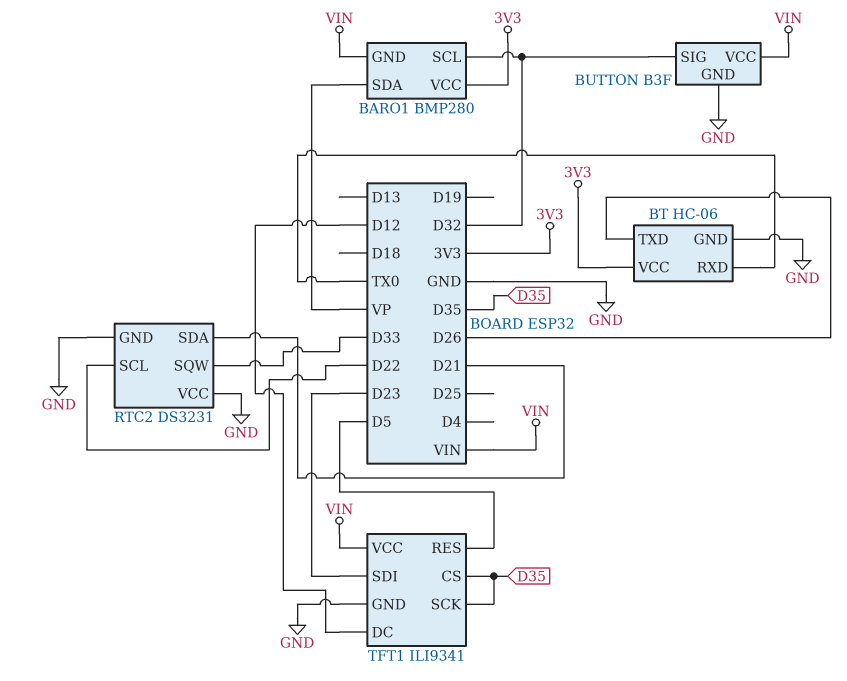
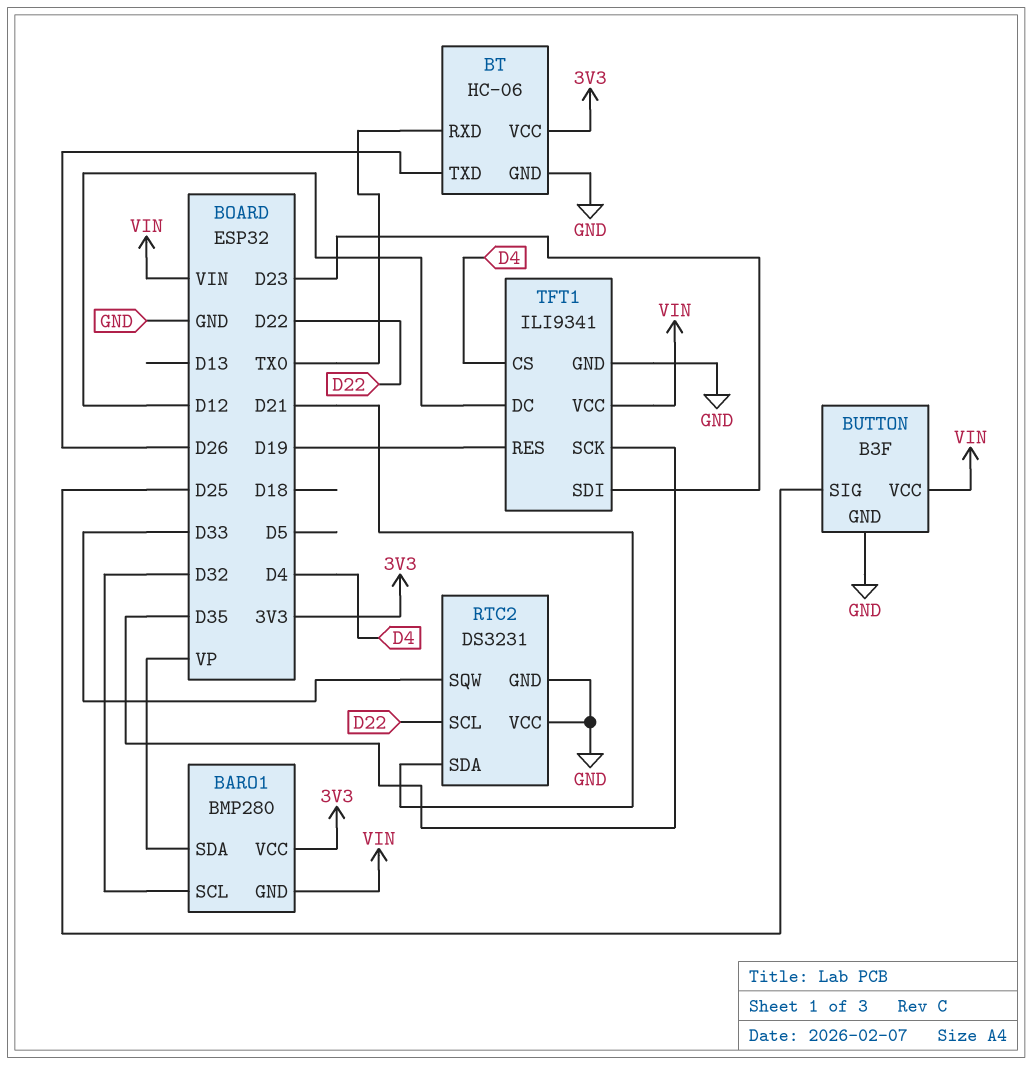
BUTTON pin SIG: D32 -> D25
TFT1 pin CS: D35 -> D4
TFT1 pin RES: D5 -> D19

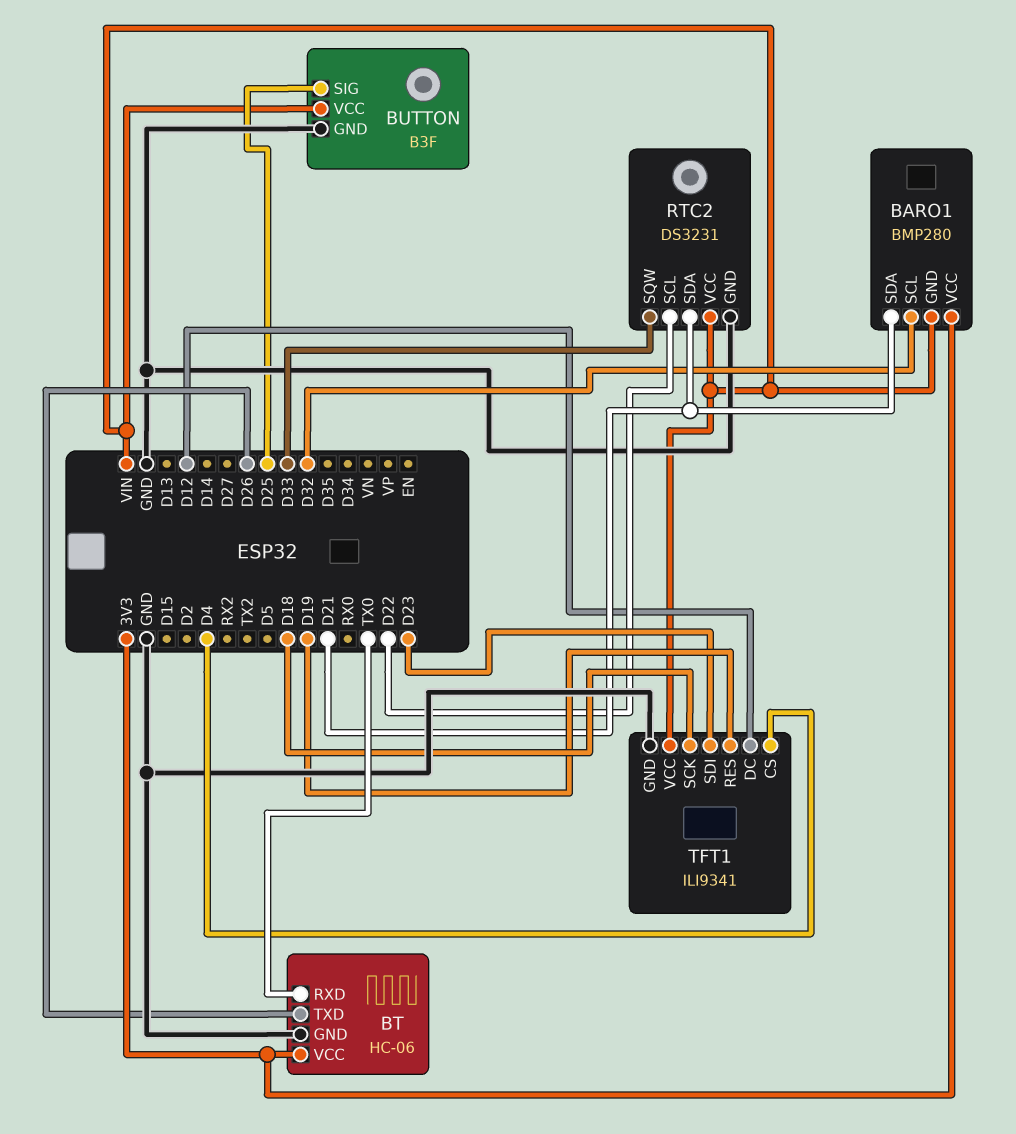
BARO1 pin SDA: VP -> D21
RTC2 pin VCC: GND -> VIN
TFT1 pin SCK: D35 -> D18

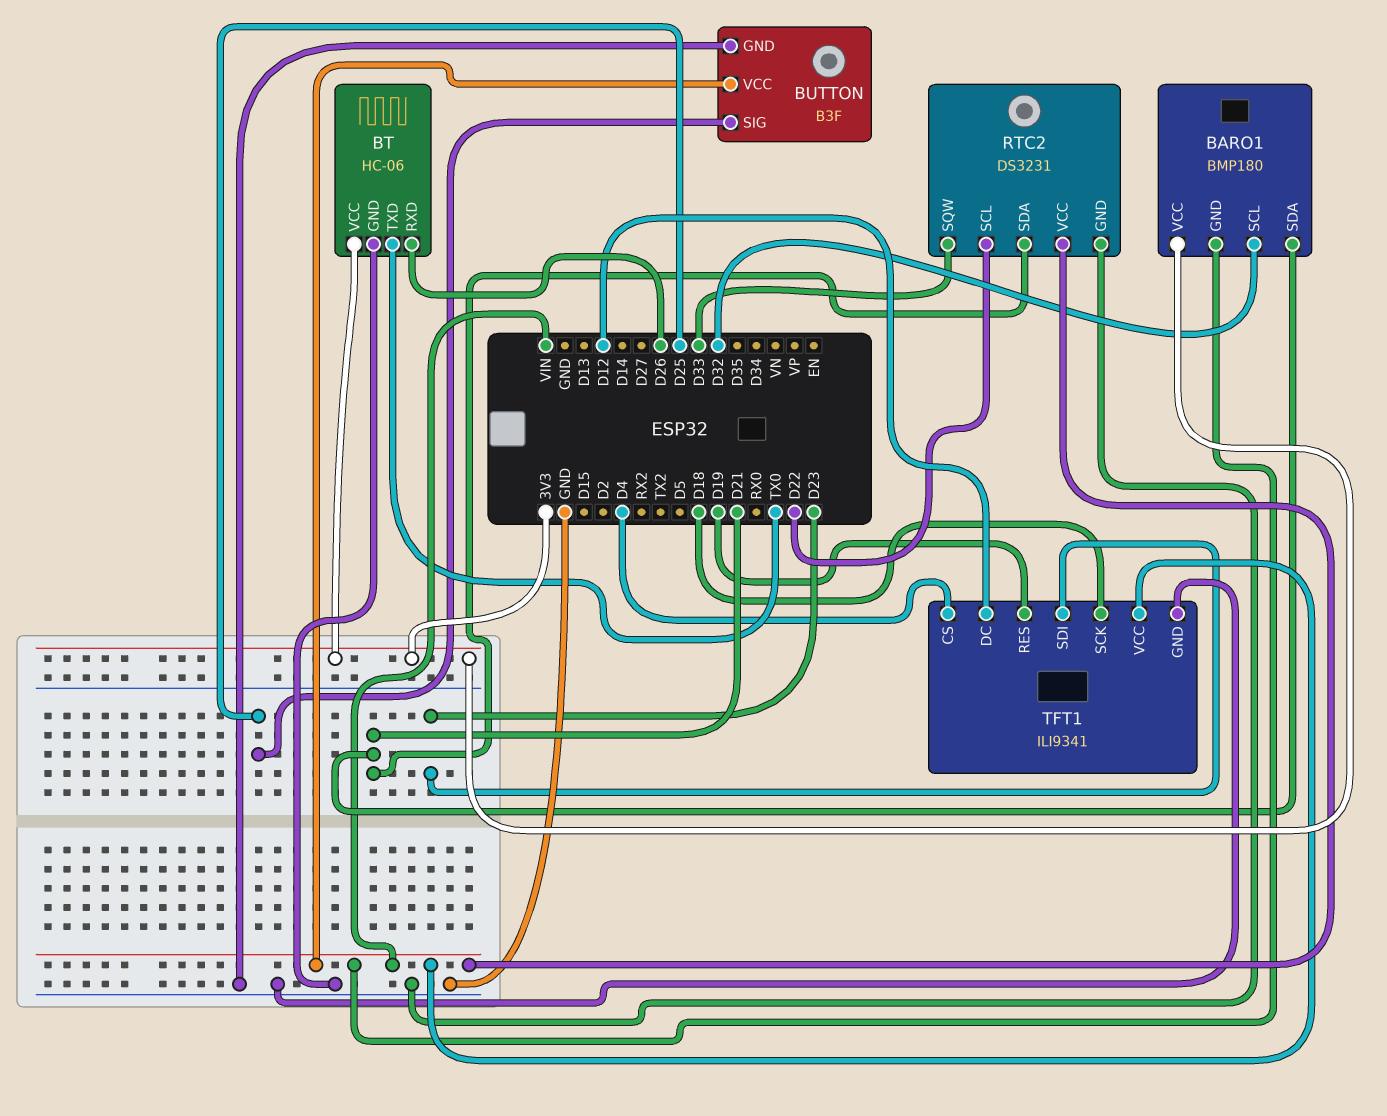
BARO1: BMP280 -> BMP180
BT pin RXD: TX0 -> D26
BT pin TXD: D26 -> TX0

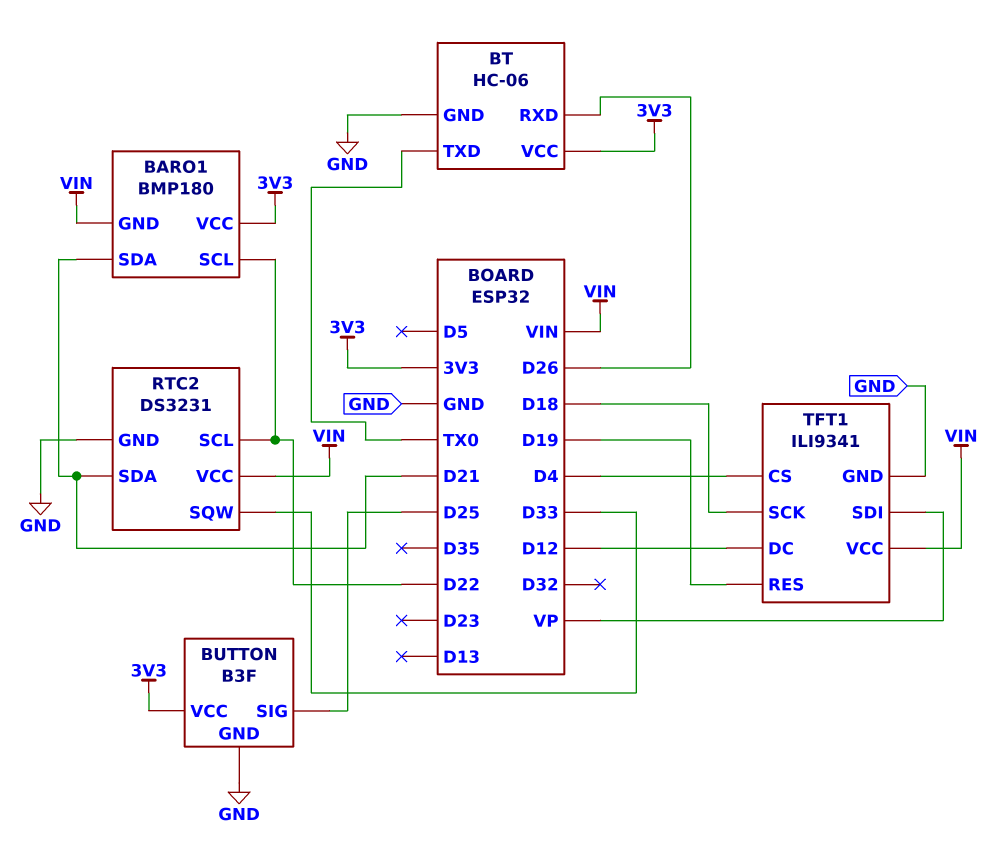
BARO1 pin SCL: D32 -> D22
BUTTON pin VCC: VIN -> 3V3
TFT1 pin SDI: D23 -> VP

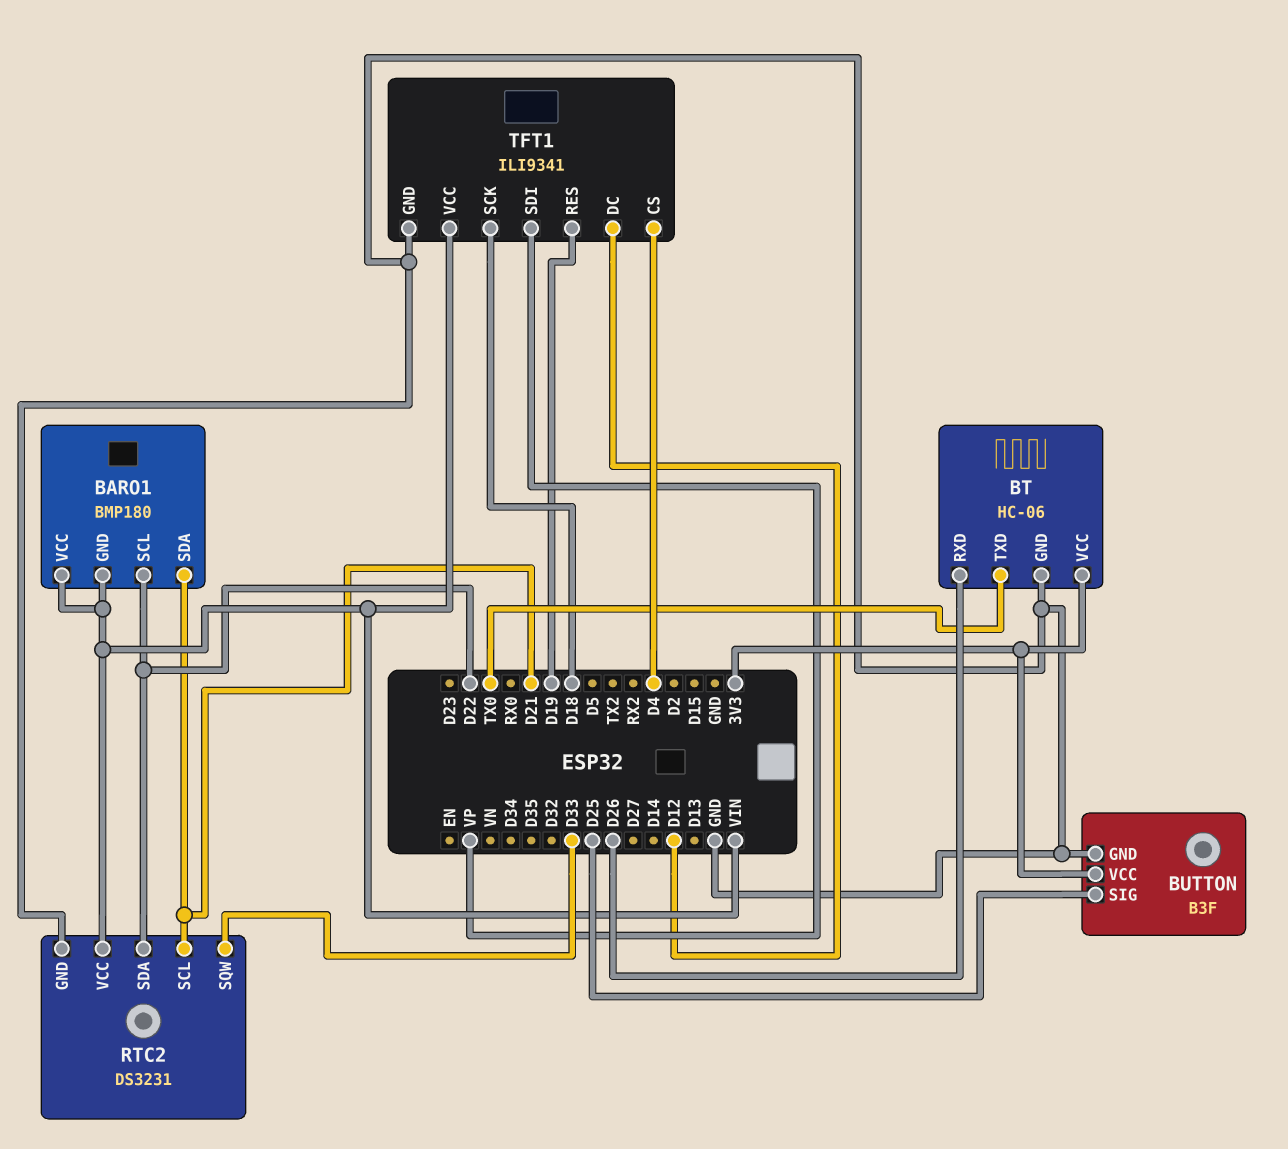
BARO1 pin VCC: 3V3 -> VIN
RTC2 pin SCL: D22 -> D21
RTC2 pin SDA: D21 -> D22

